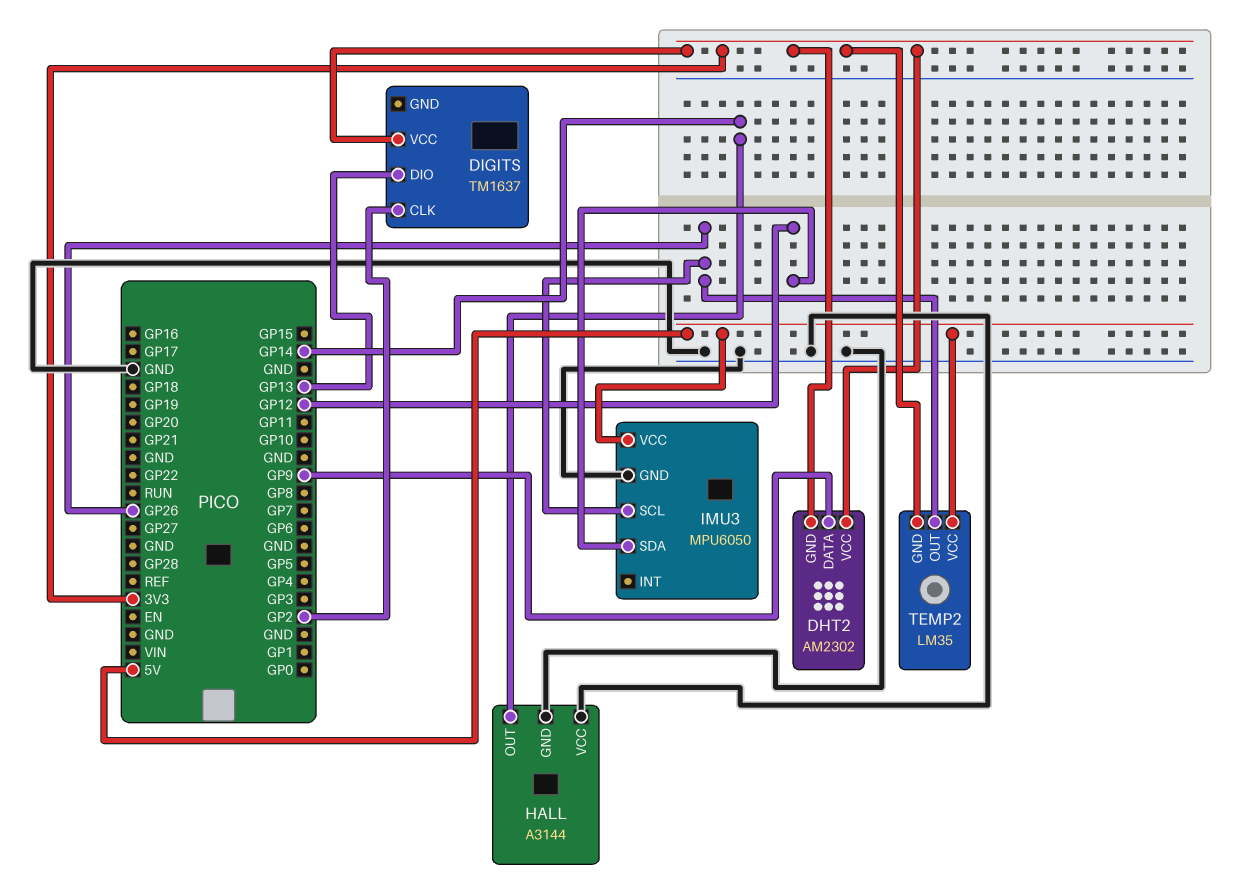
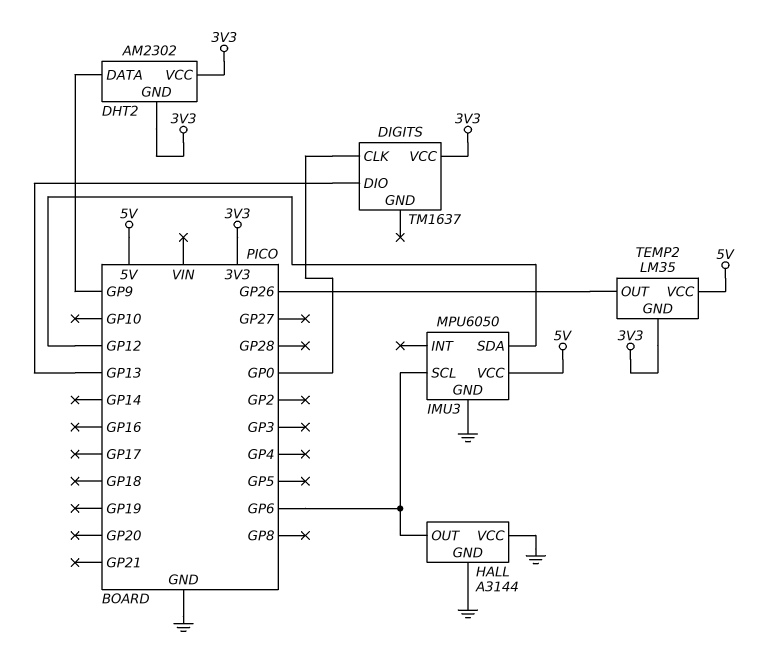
DIGITS pin CLK: GP2 -> GP0
HALL pin OUT: GP14 -> GP6
IMU3 pin SCL: GP26 -> GP6

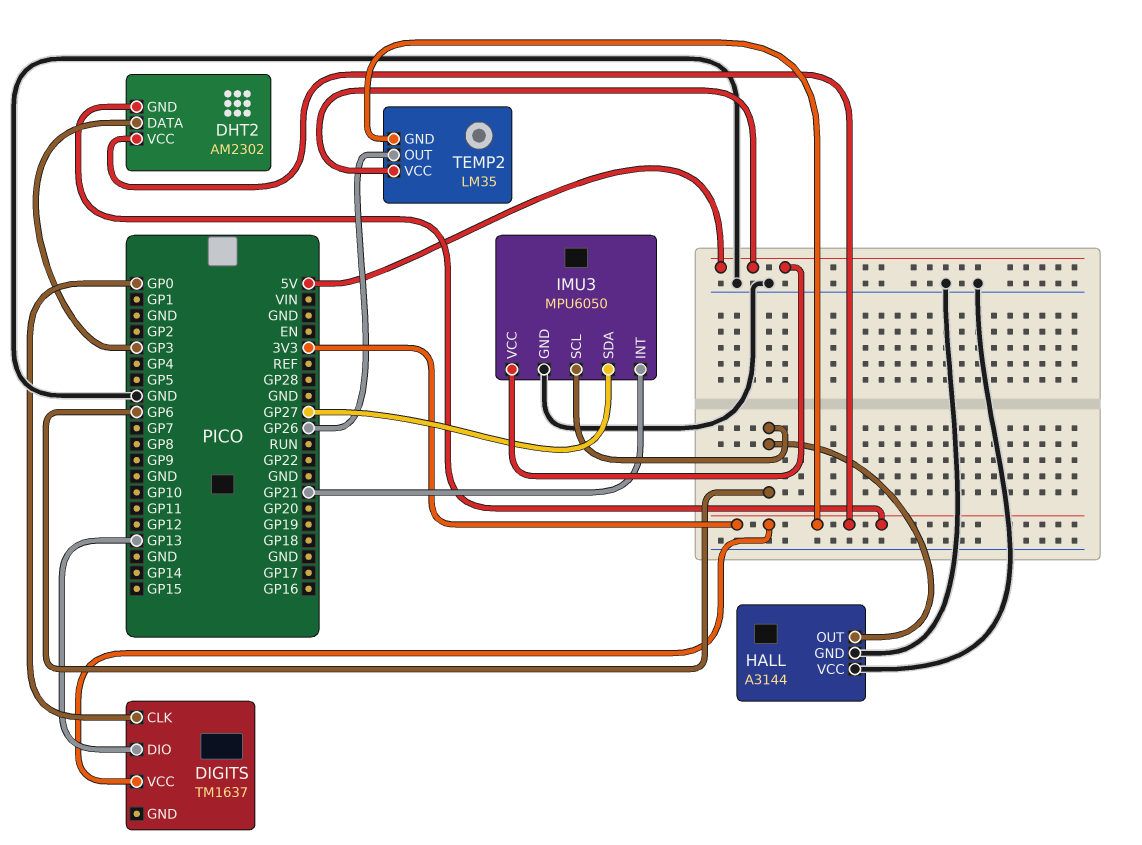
DHT2 pin DATA: GP9 -> GP3
IMU3 pin INT: none -> GP21
IMU3 pin SDA: GP12 -> GP27

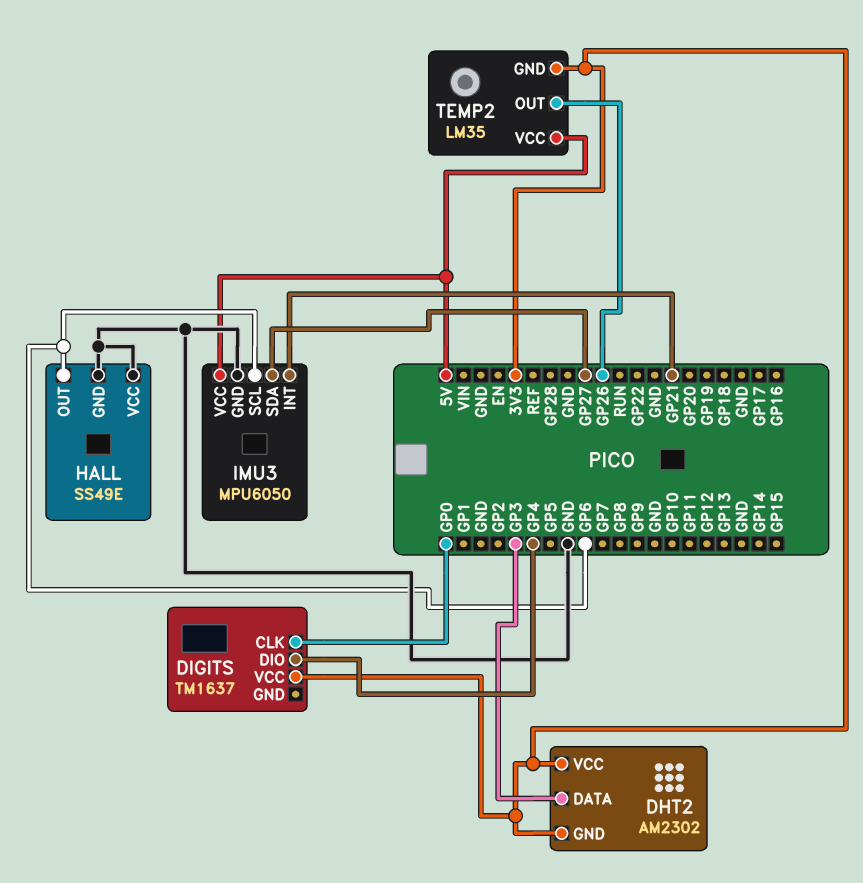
DIGITS pin DIO: GP13 -> GP4
HALL: A3144 -> SS49E

